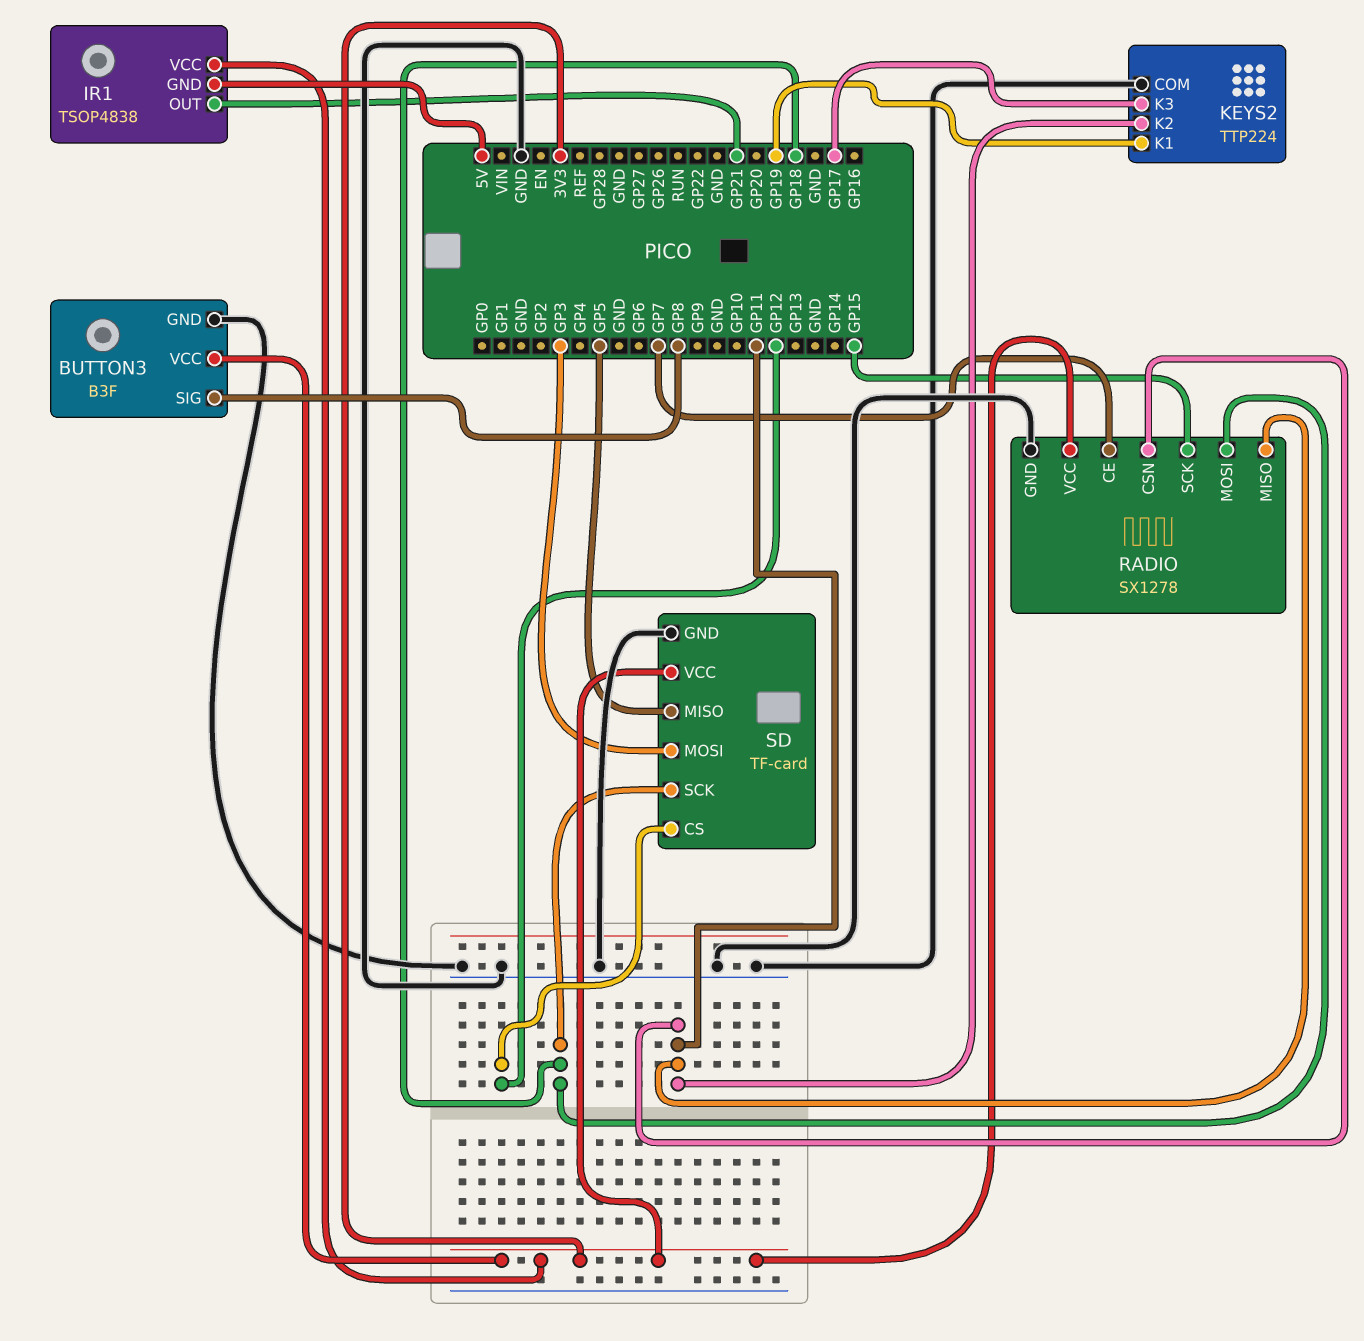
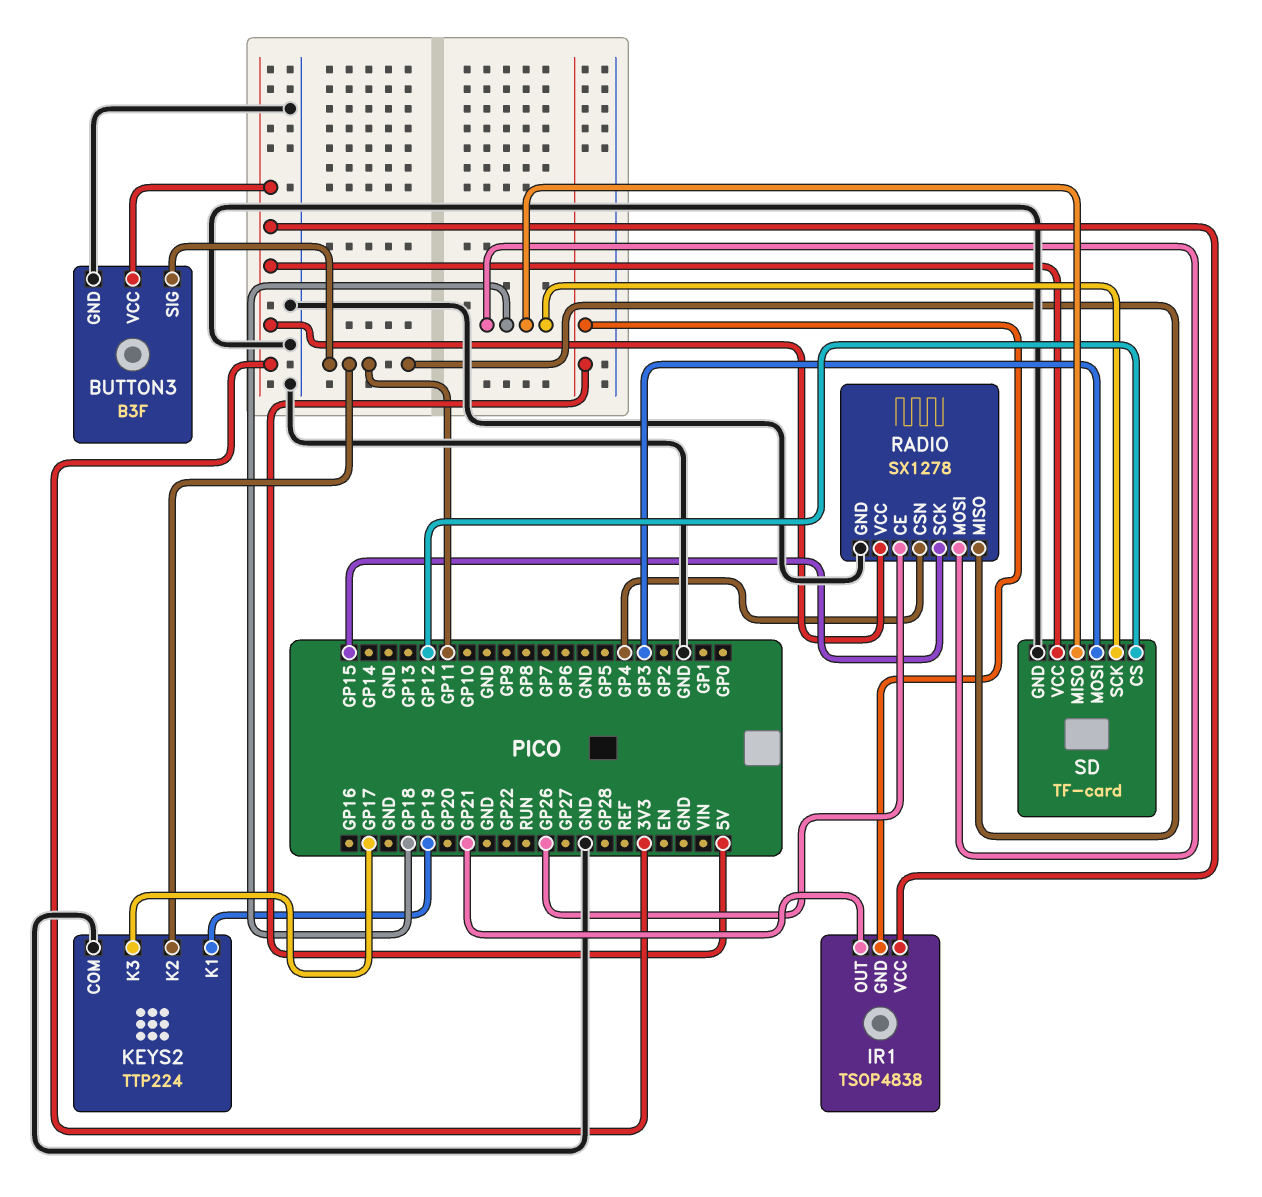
BUTTON3 pin SIG: GP8 -> GP11
RADIO pin CE: GP7 -> GP26
RADIO pin CSN: GP11 -> GP4
SD pin MISO: GP5 -> GP18

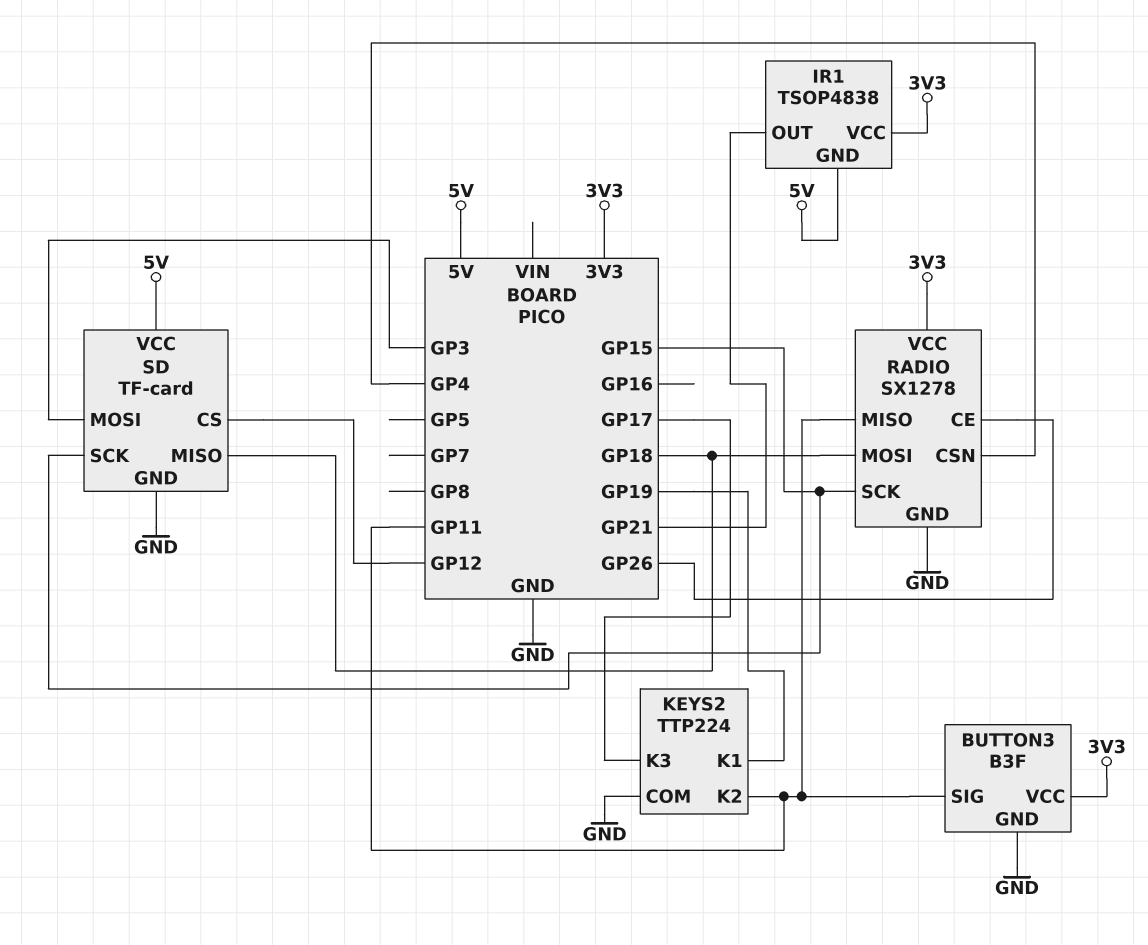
SD pin SCK: GP18 -> GP15
SD pin VCC: 3V3 -> 5V

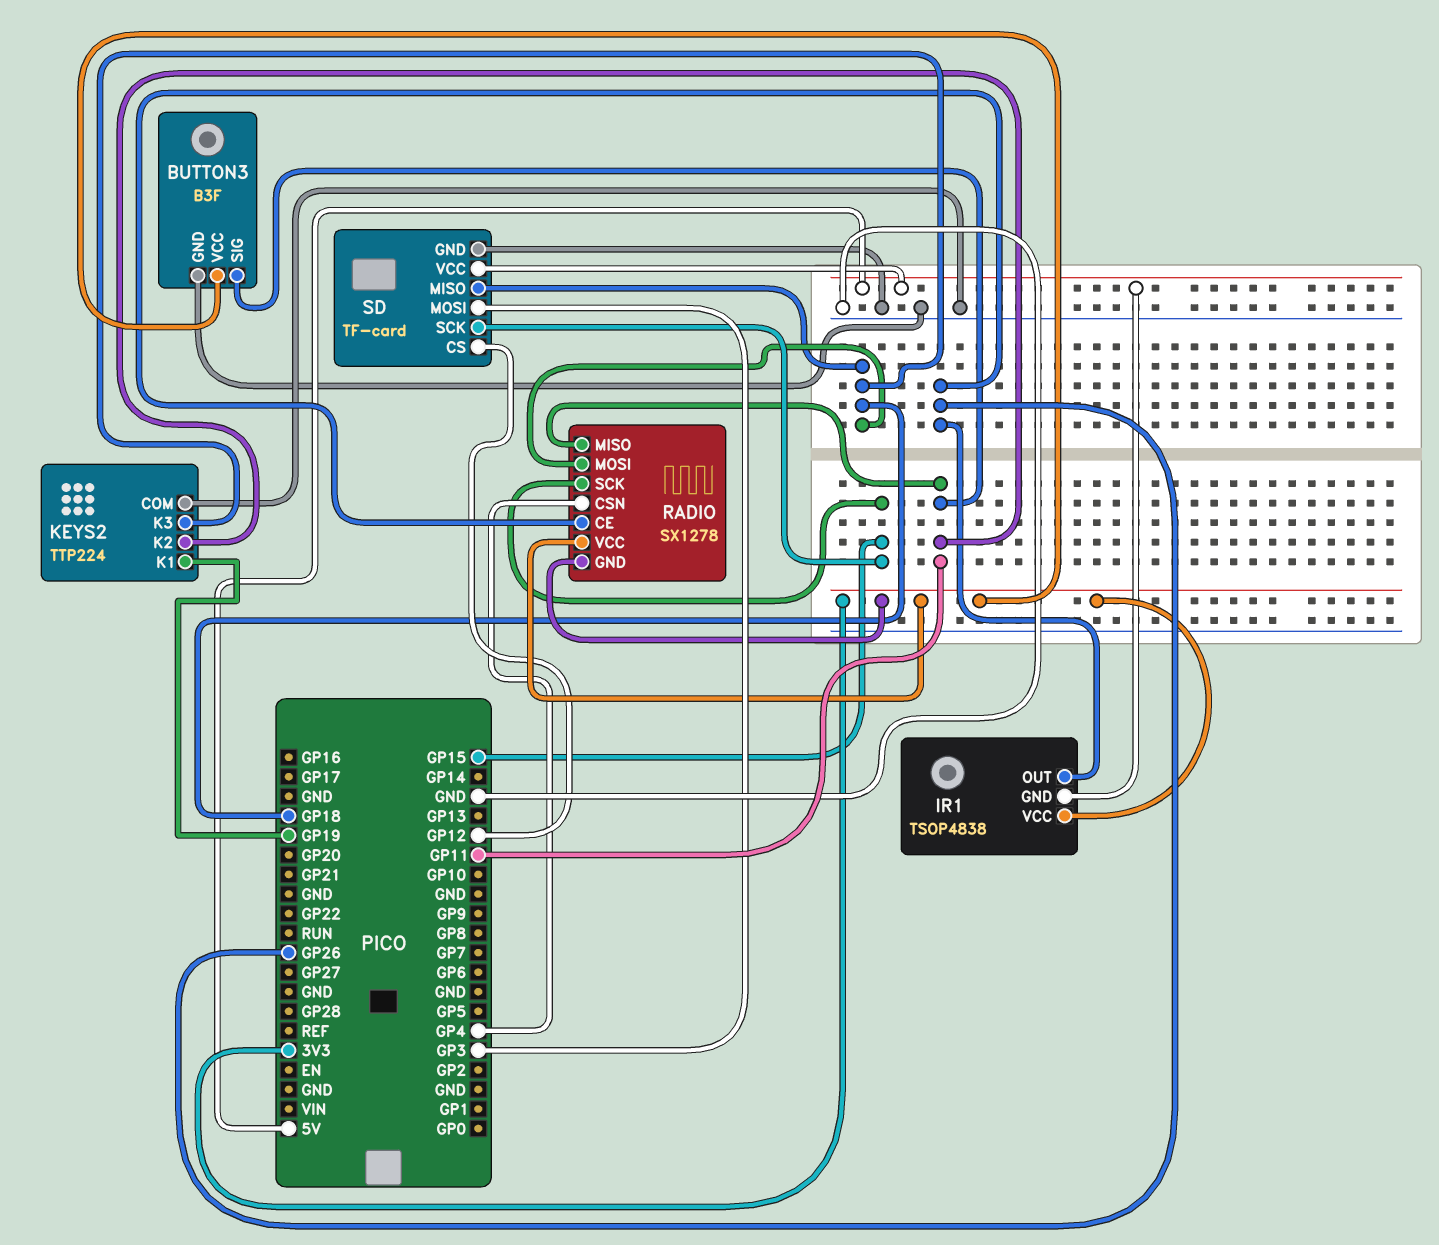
IR1 pin OUT: GP21 -> GP26
KEYS2 pin K3: GP17 -> GP18
RADIO pin GND: GND -> 3V3

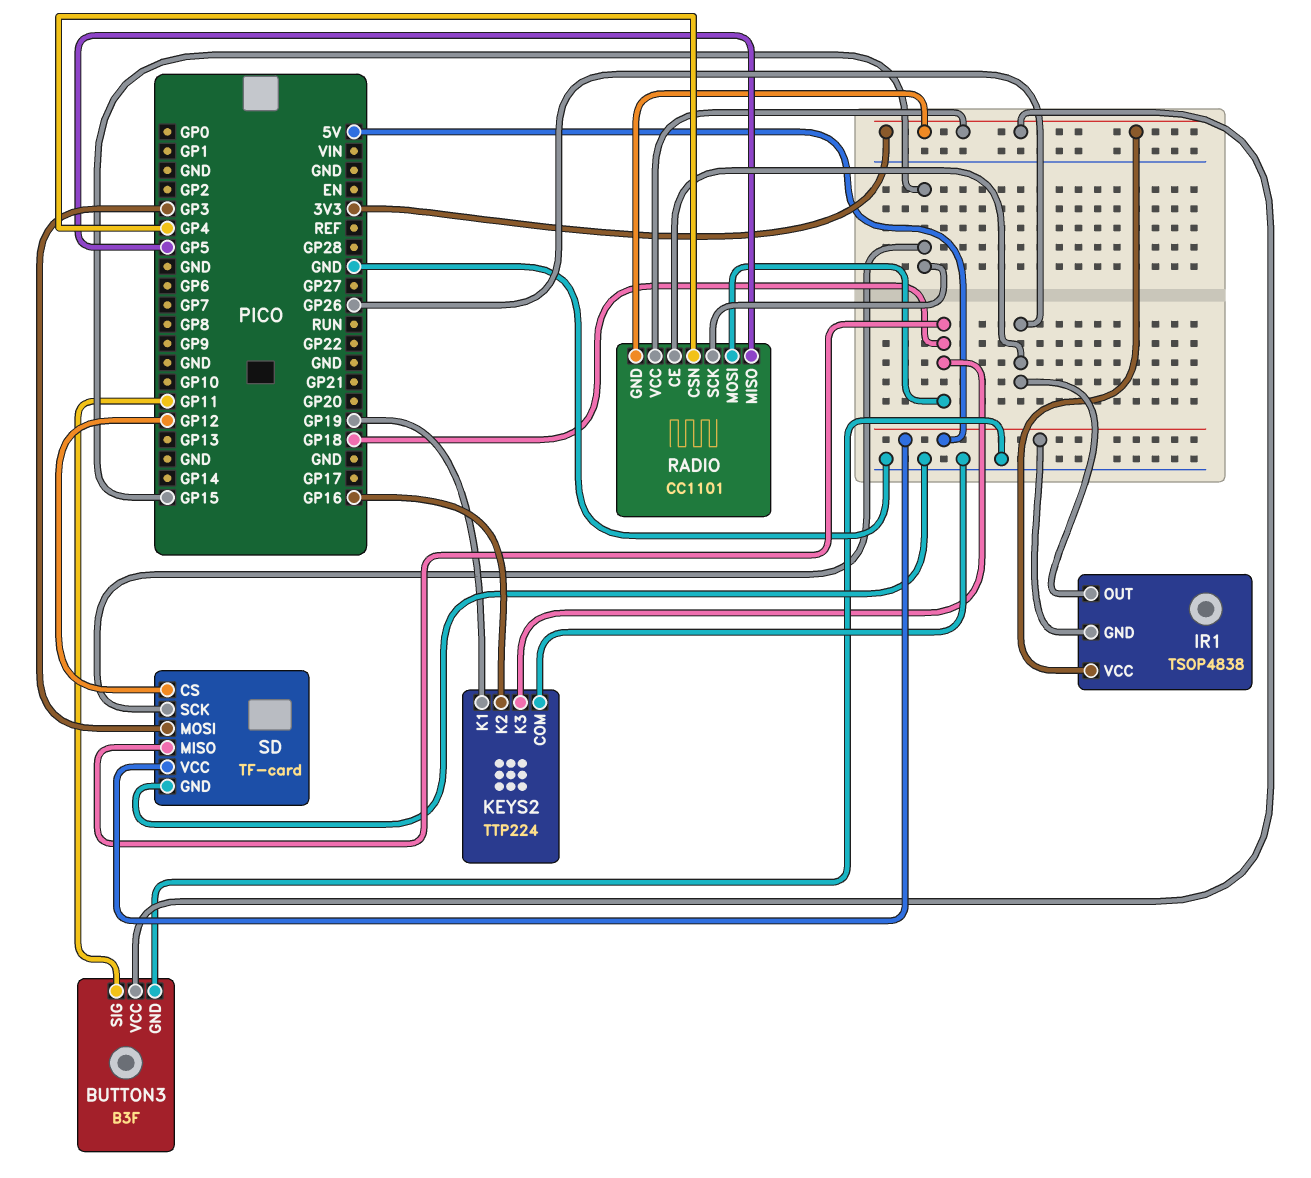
KEYS2 pin K2: GP11 -> GP16
RADIO: SX1278 -> CC1101
RADIO pin MISO: GP11 -> GP5

